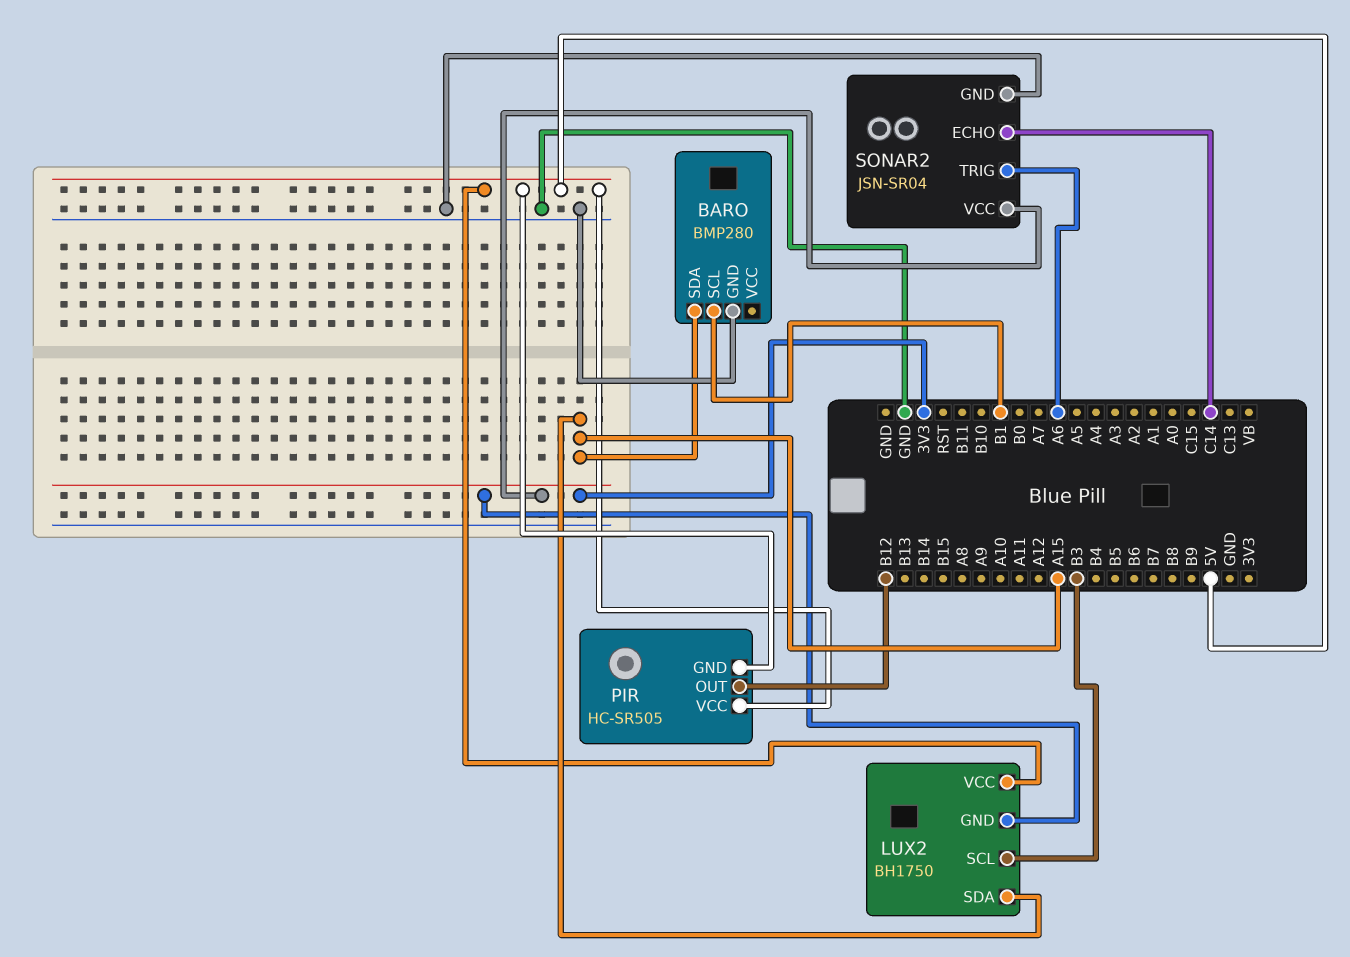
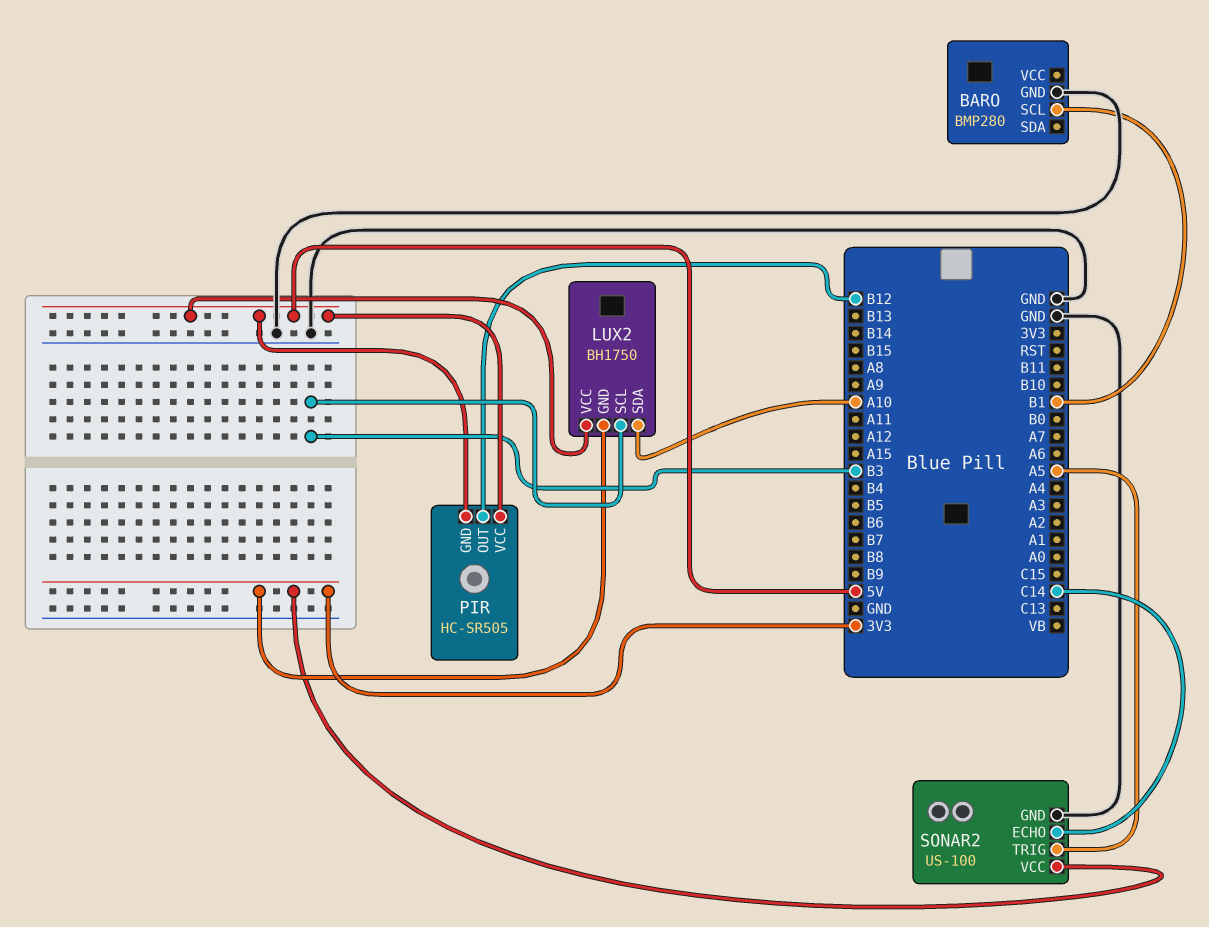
BARO pin SDA: A15 -> none
LUX2 pin SDA: A15 -> A10
SONAR2: JSN-SR04 -> US-100
SONAR2 pin TRIG: A6 -> A5

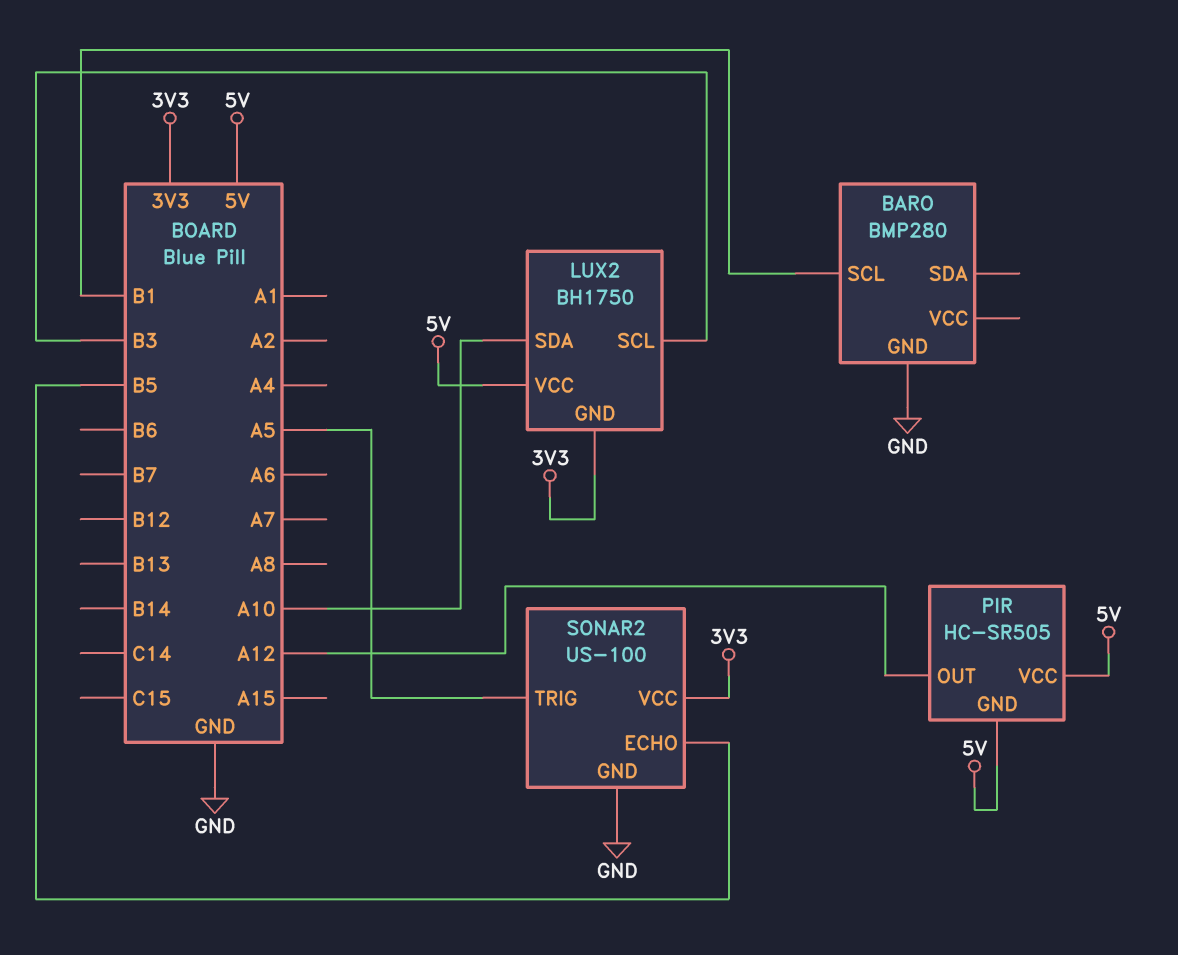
PIR pin OUT: B12 -> A12
SONAR2 pin ECHO: C14 -> B5

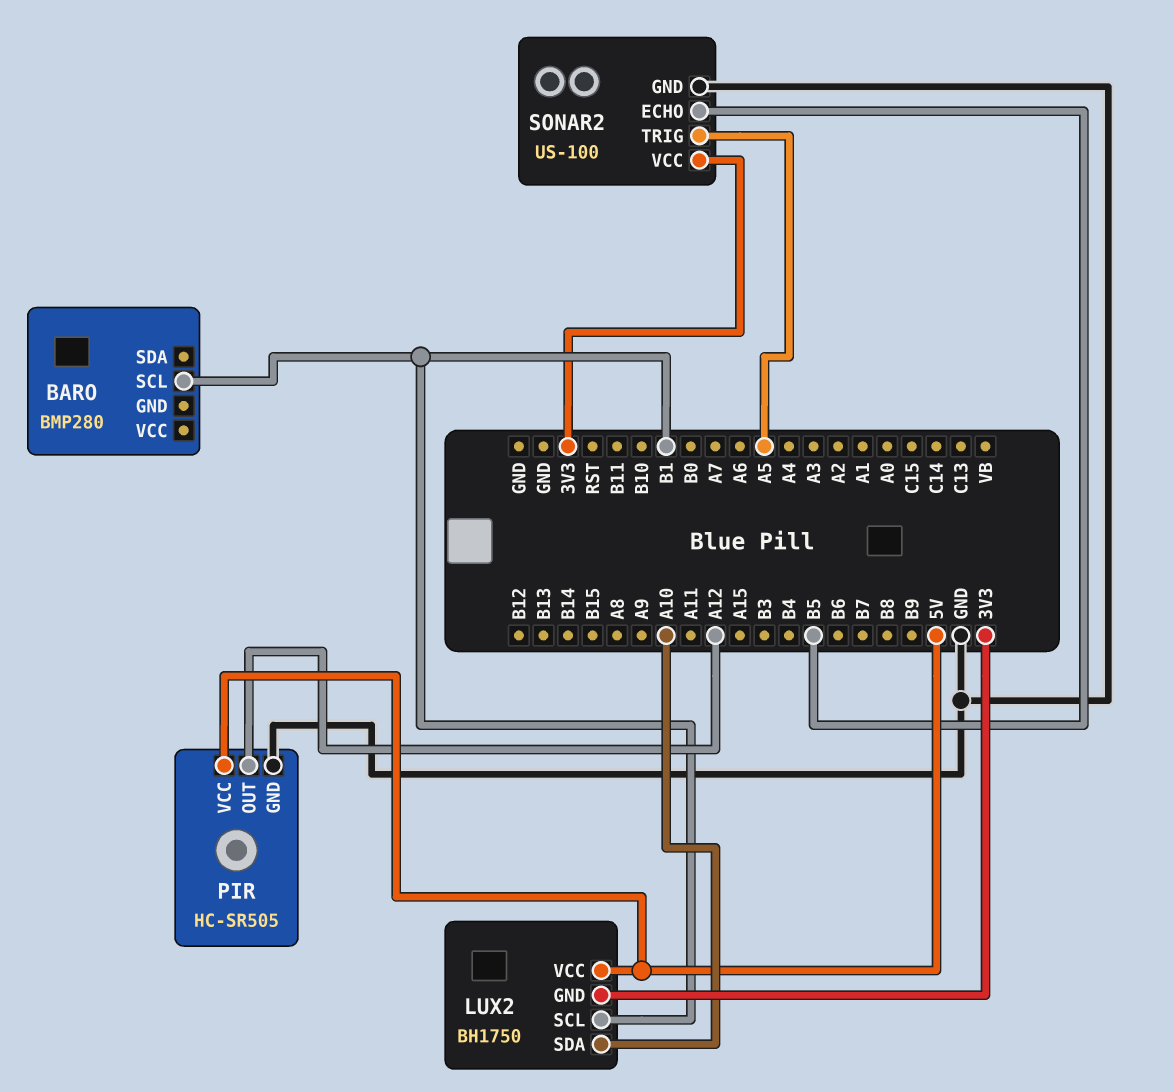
BARO pin GND: GND -> none
LUX2 pin SCL: B3 -> B1
PIR pin GND: 5V -> GND

